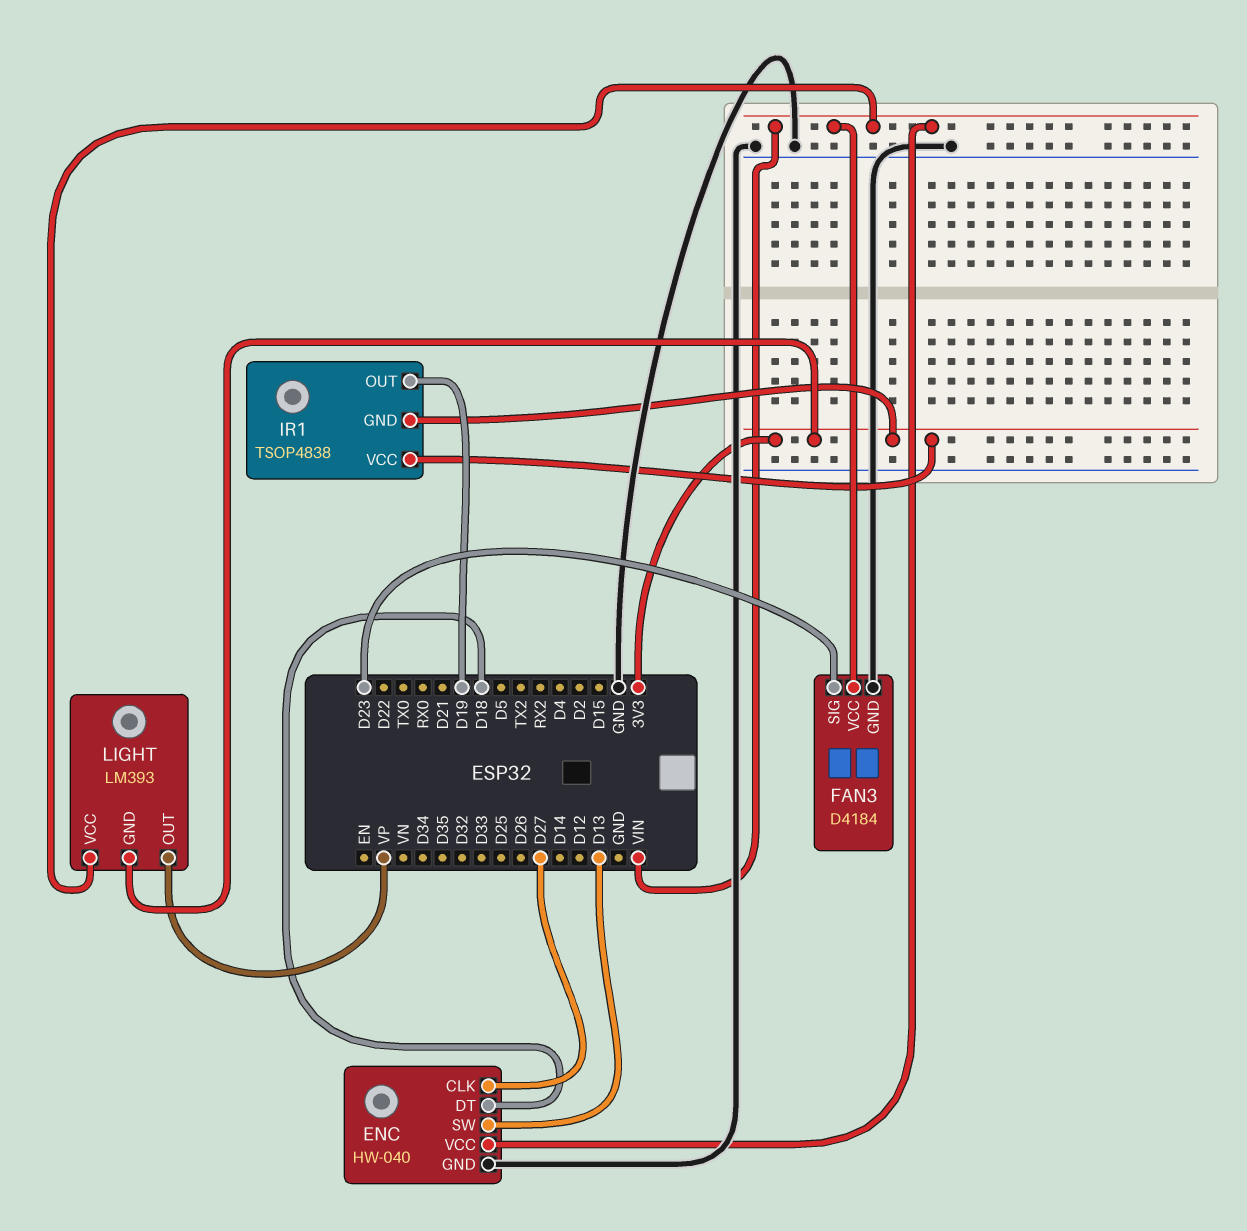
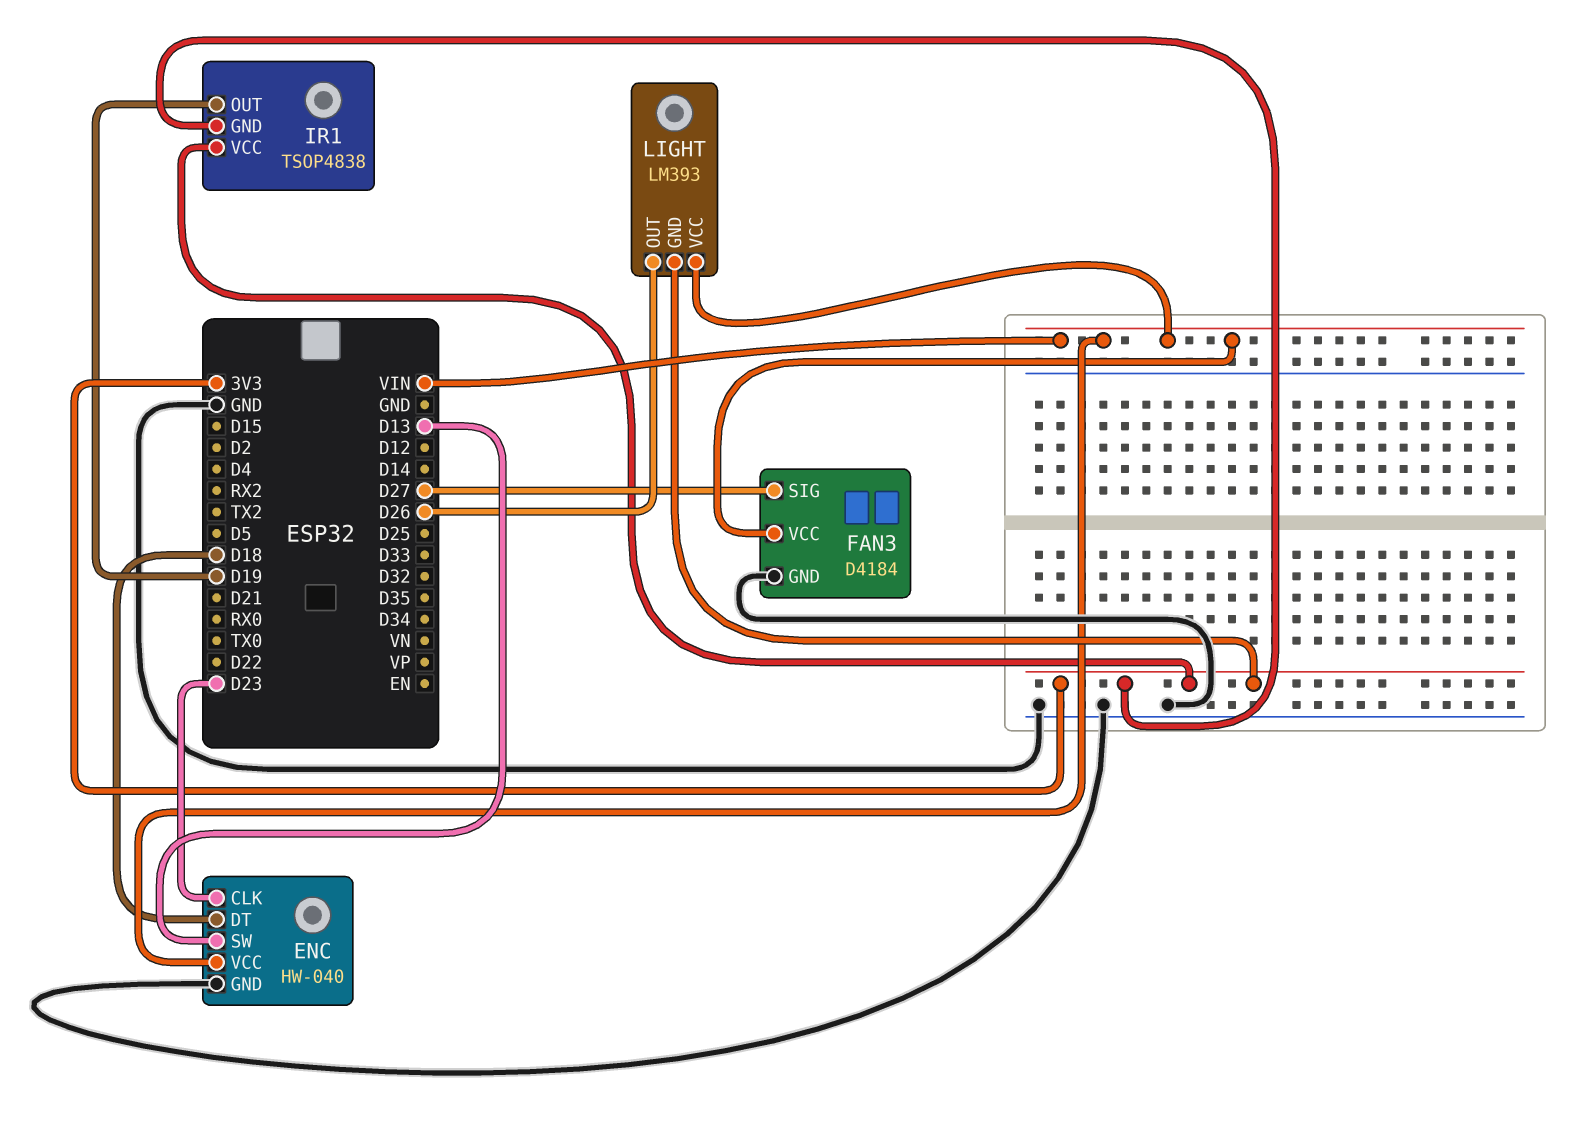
ENC pin CLK: D27 -> D23
FAN3 pin SIG: D23 -> D27
LIGHT pin OUT: VP -> D26

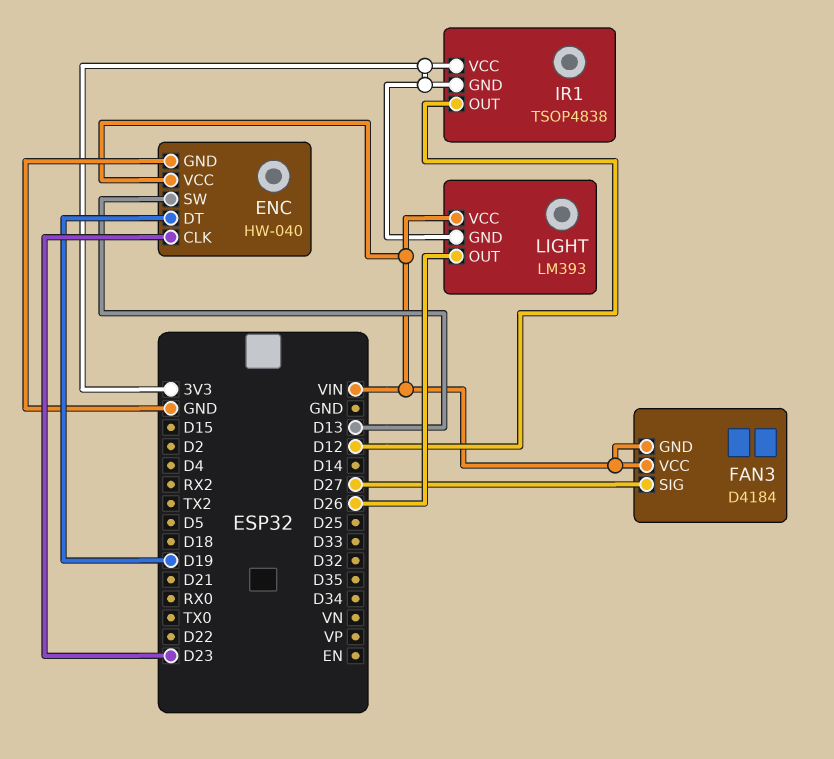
ENC pin DT: D18 -> D19
FAN3 pin GND: GND -> VIN
IR1 pin OUT: D19 -> D12

